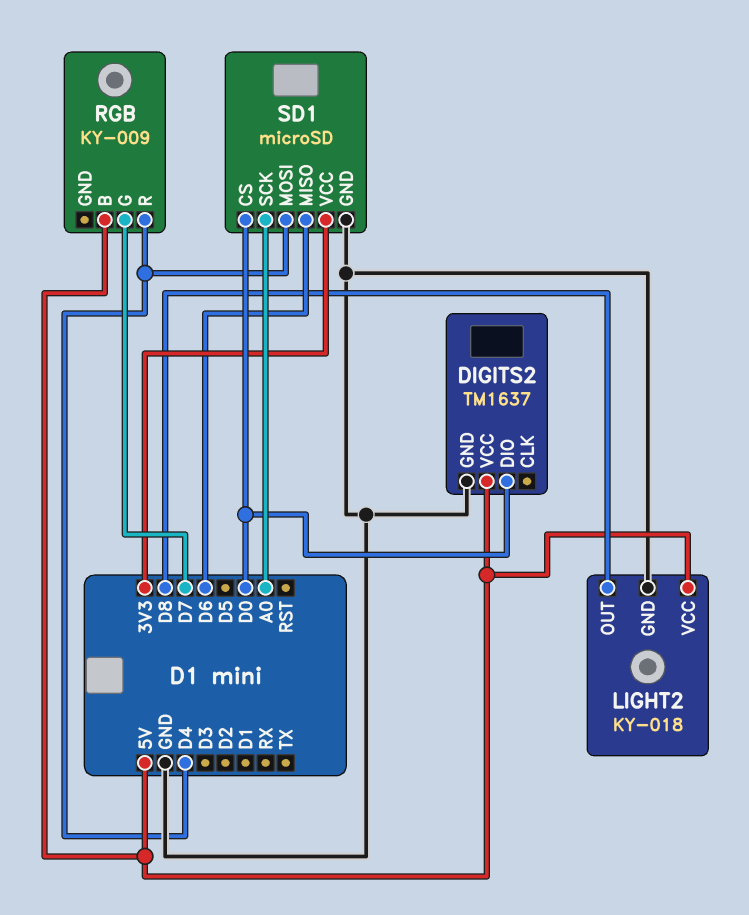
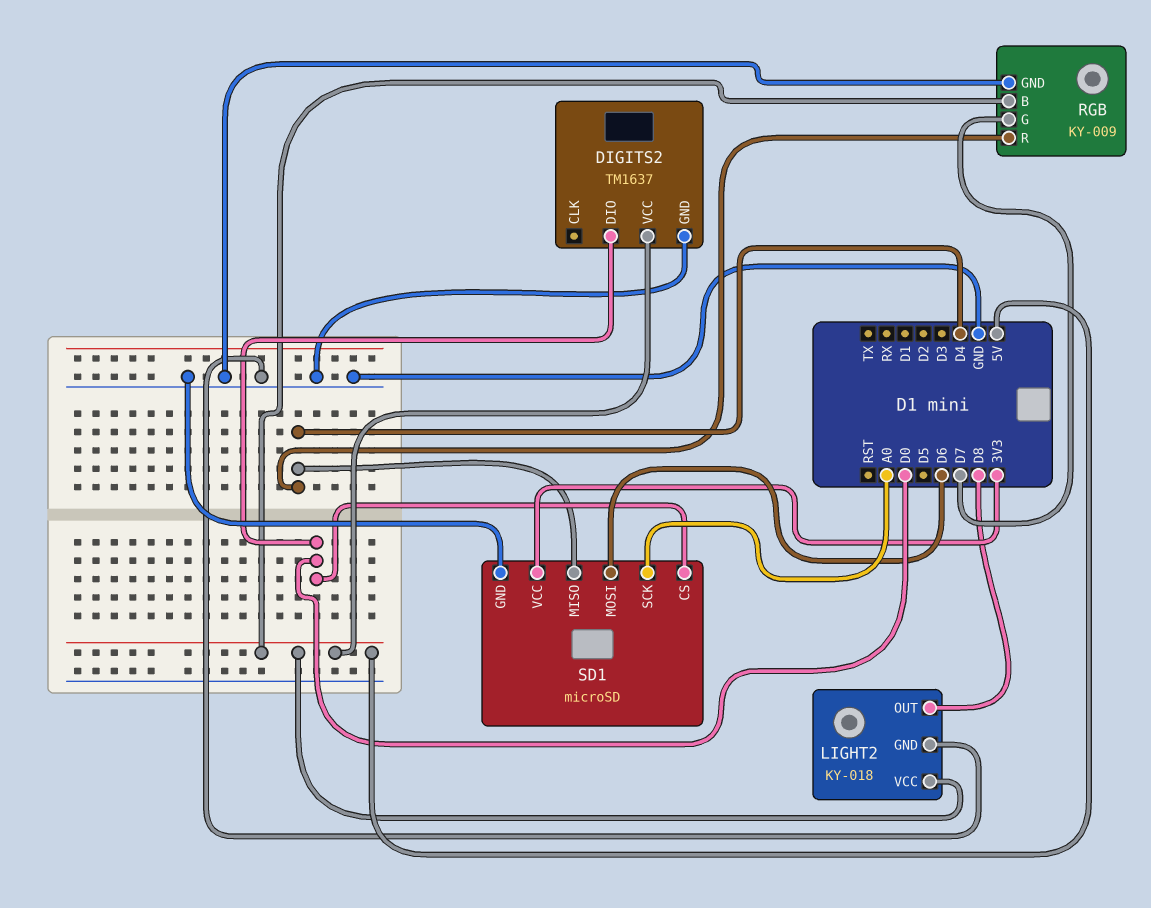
RGB pin GND: none -> GND
SD1 pin MISO: D6 -> D4
SD1 pin MOSI: D4 -> D6

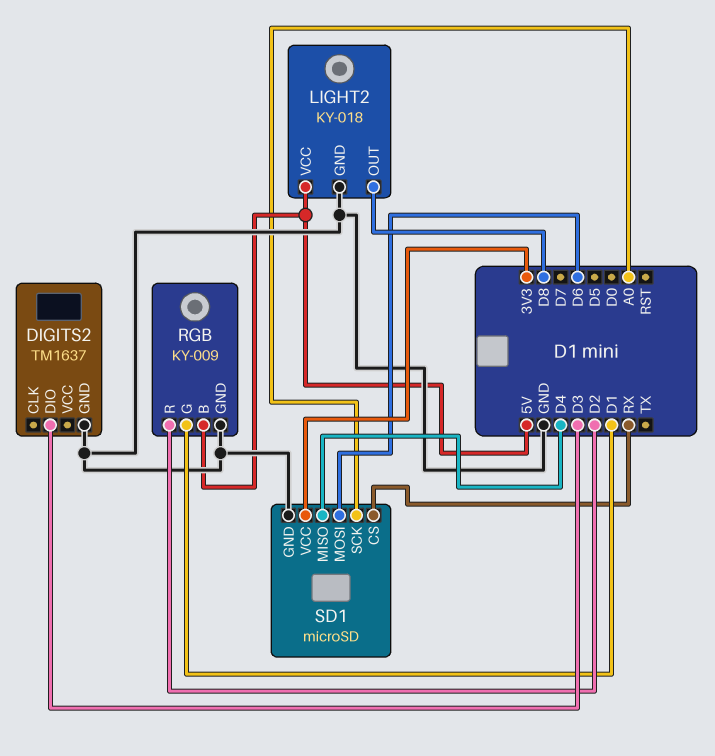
DIGITS2 pin DIO: D0 -> D3
DIGITS2 pin VCC: 5V -> none
RGB pin G: D7 -> D1
RGB pin R: D4 -> D2
SD1 pin CS: D0 -> RX

